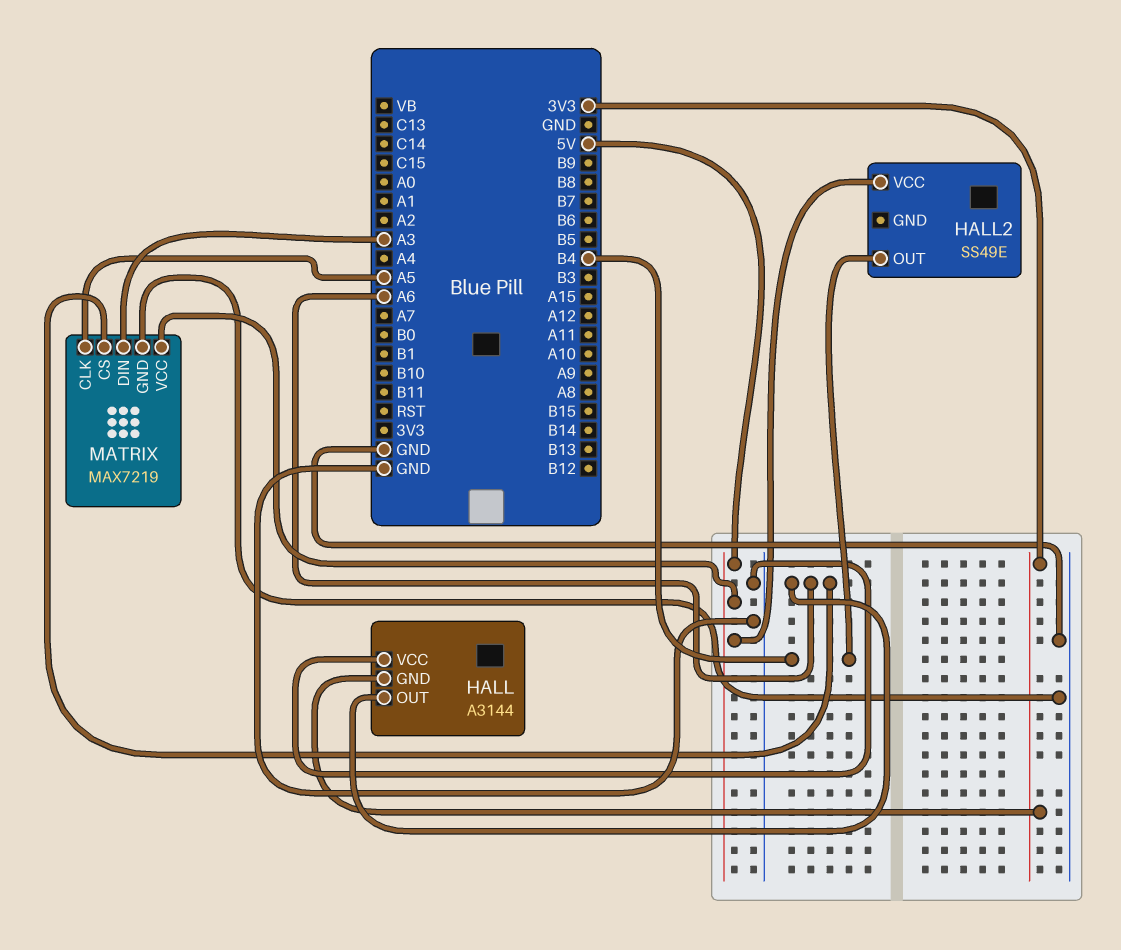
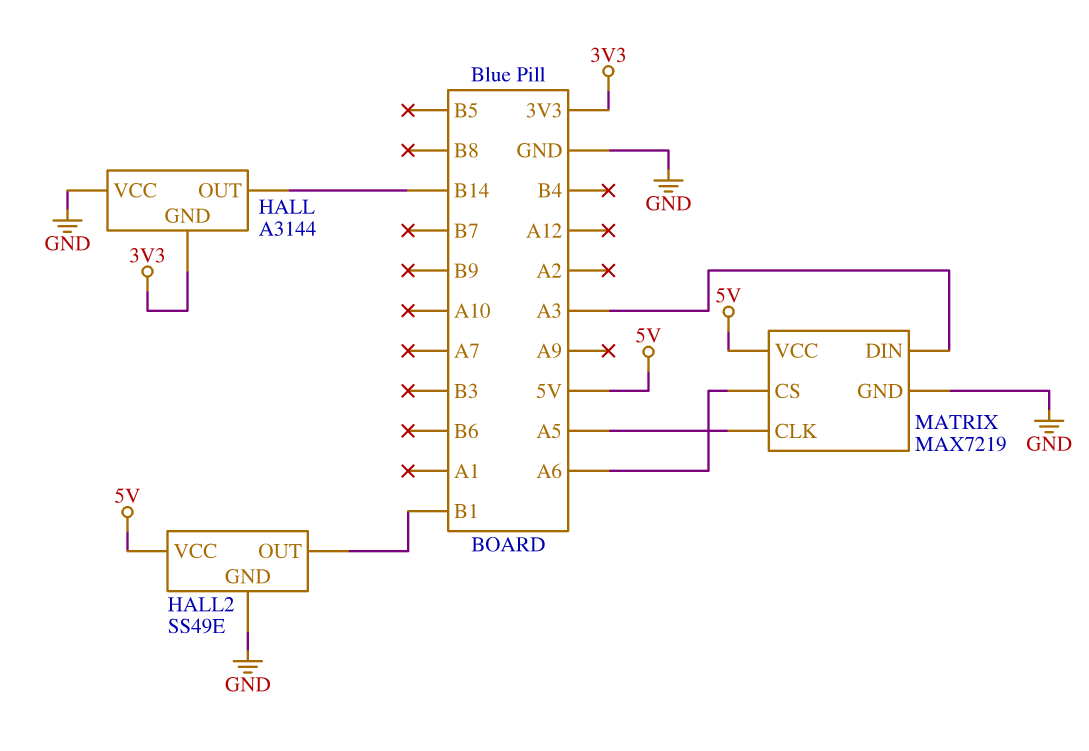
HALL pin OUT: A6 -> B14
HALL2 pin GND: none -> GND
HALL2 pin OUT: B4 -> B1

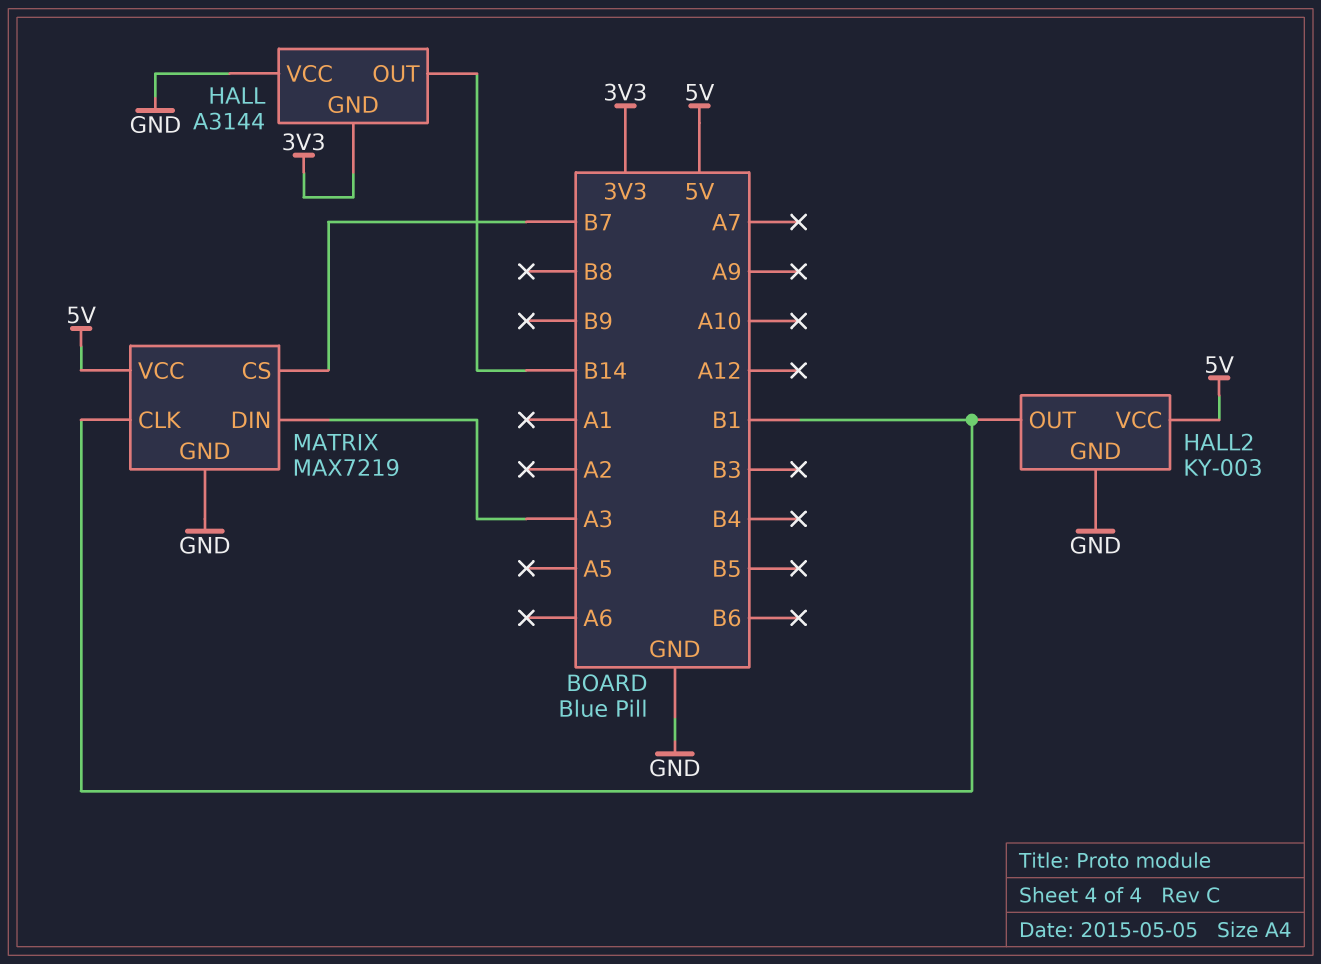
HALL2: SS49E -> KY-003
MATRIX pin CLK: A5 -> B1
MATRIX pin CS: A6 -> B7

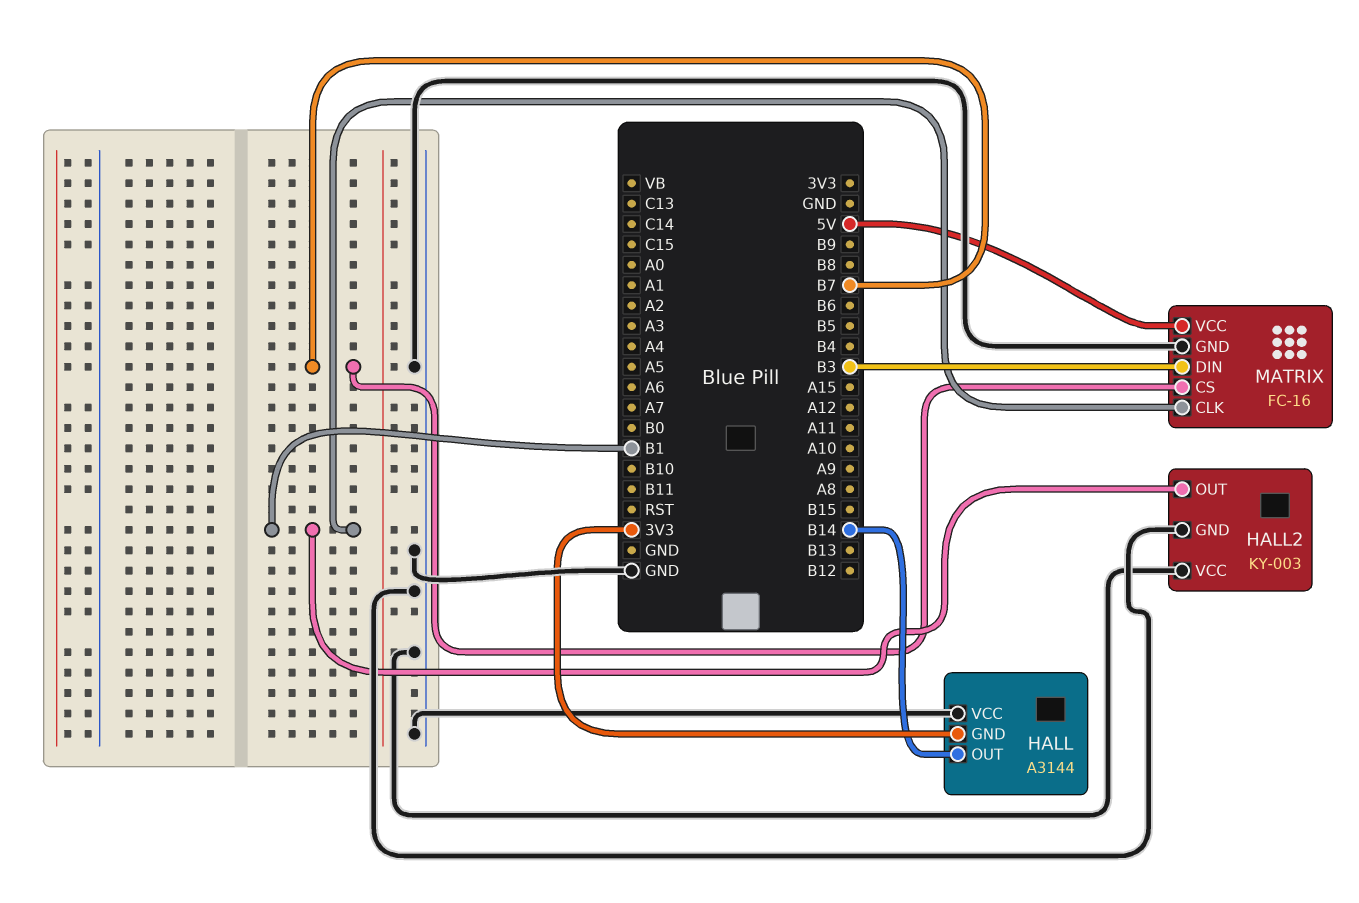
HALL2 pin VCC: 5V -> GND
MATRIX: MAX7219 -> FC-16
MATRIX pin DIN: A3 -> B3

